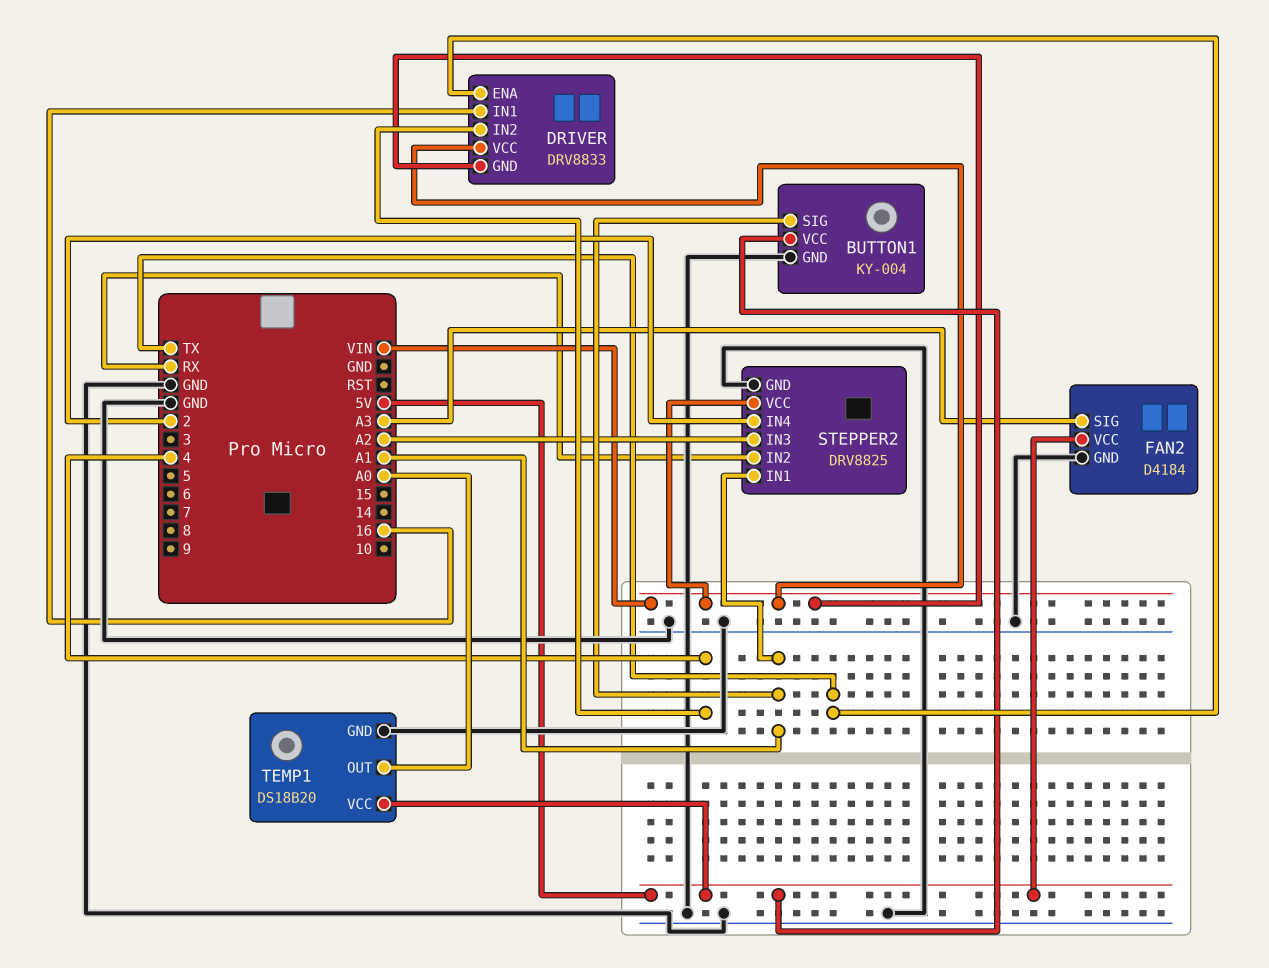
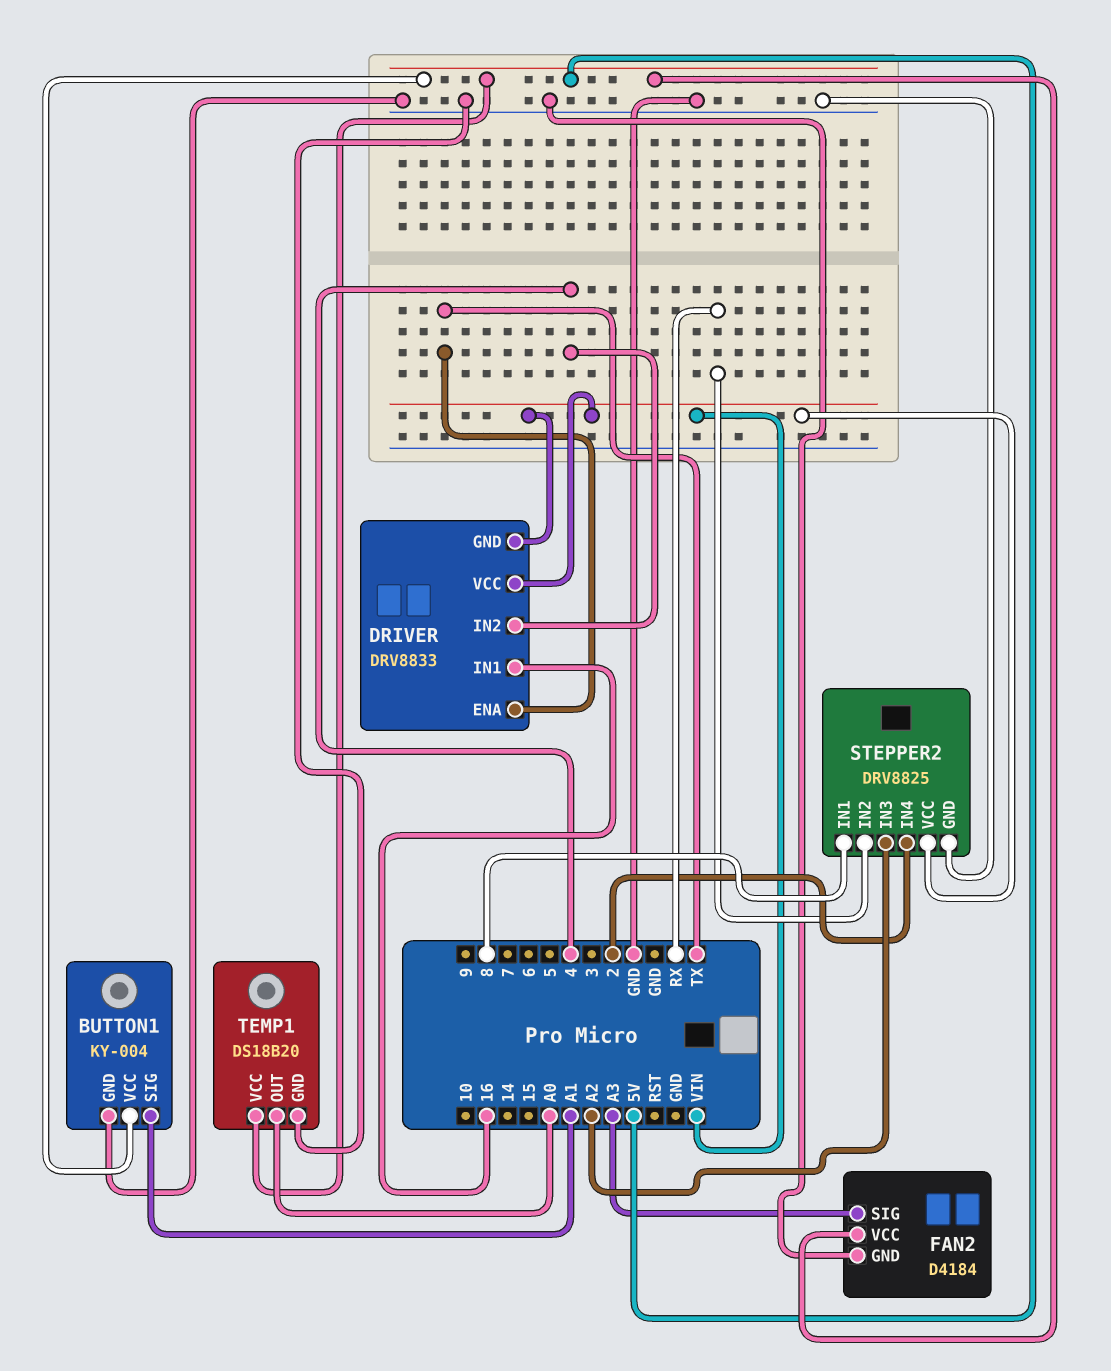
STEPPER2 pin IN1: A1 -> 8

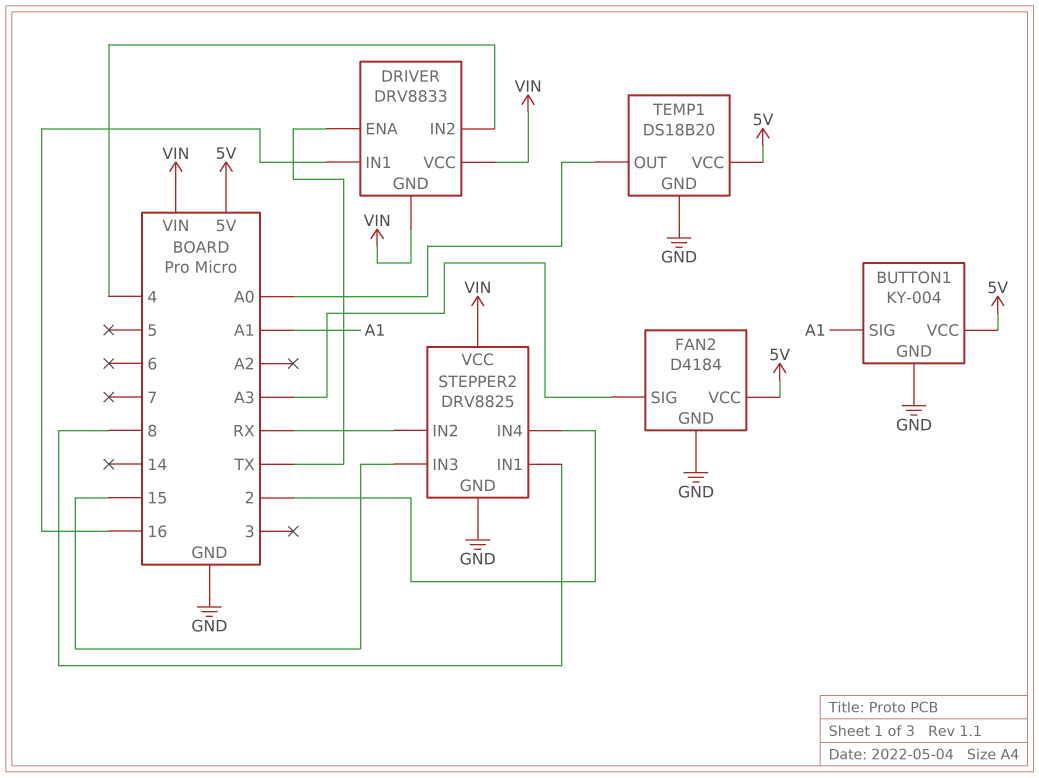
STEPPER2 pin IN3: A2 -> 15

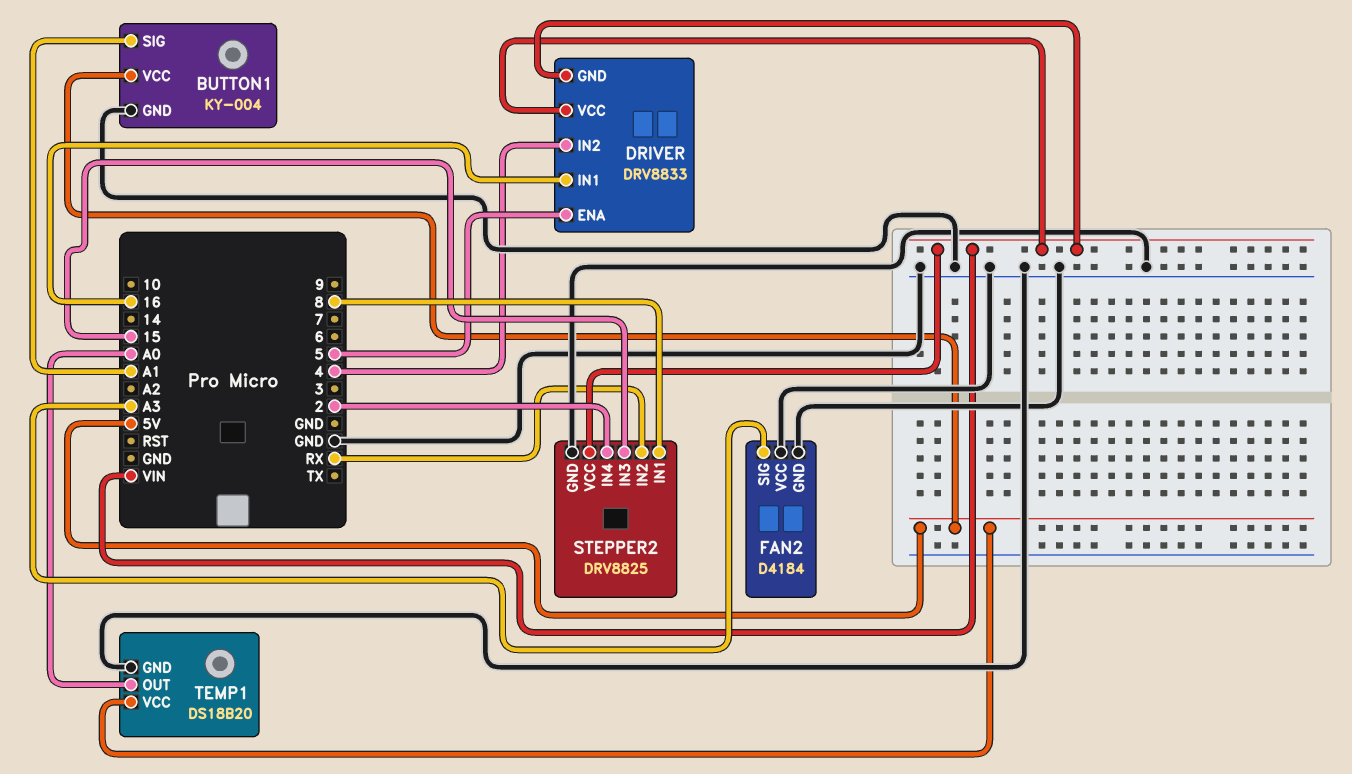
DRIVER pin ENA: TX -> 5
FAN2 pin VCC: 5V -> GND

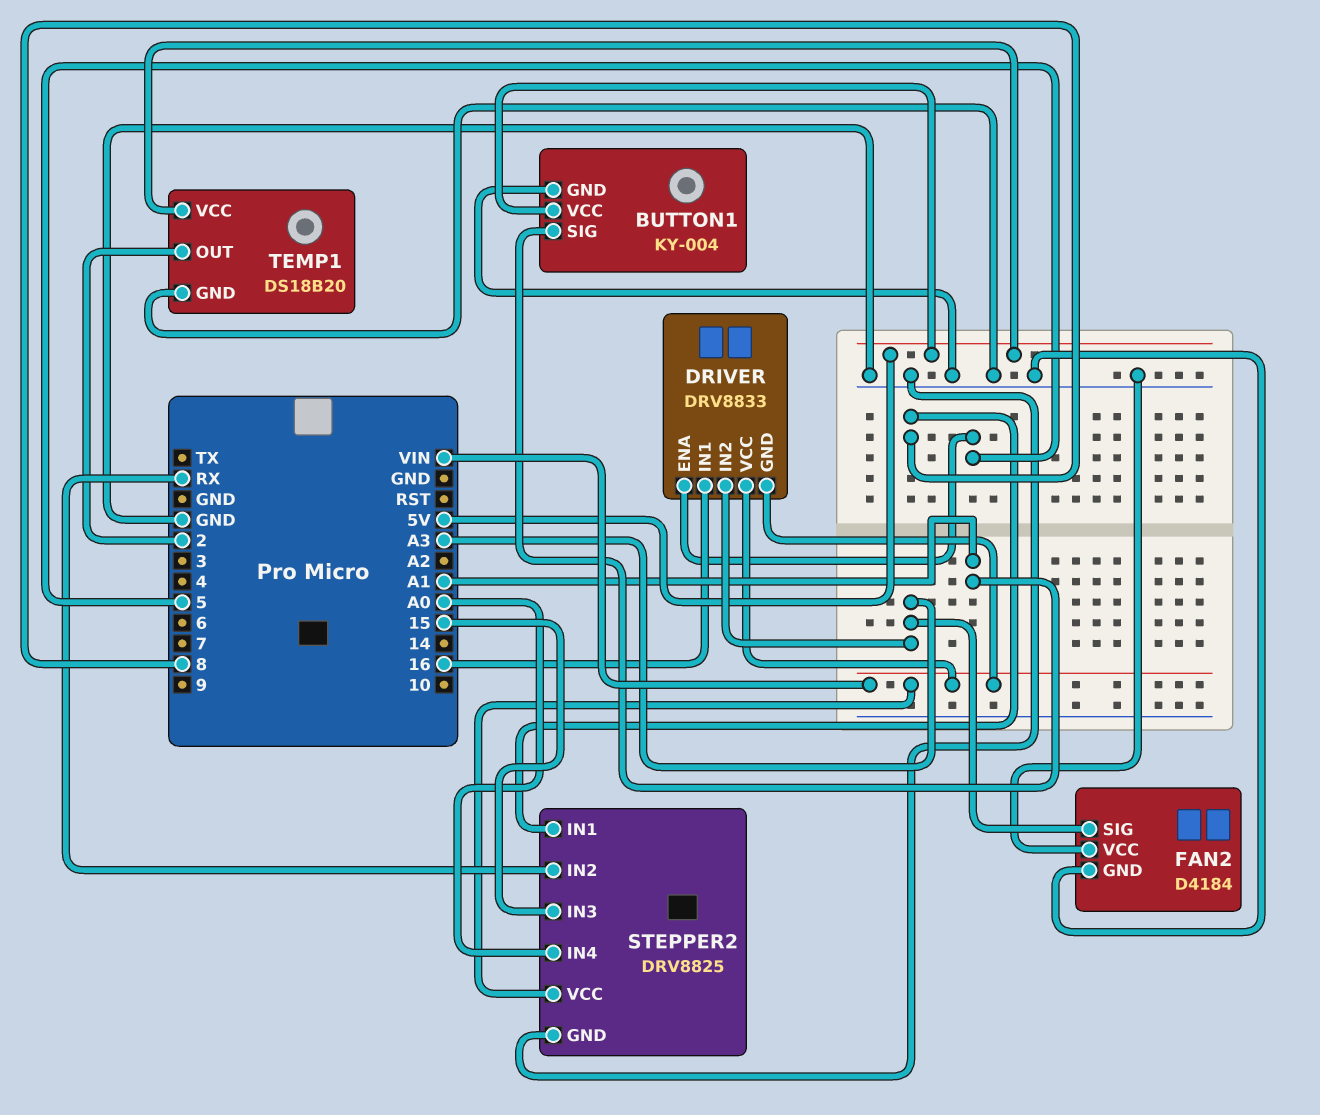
DRIVER pin IN2: 4 -> A3
STEPPER2 pin IN4: 2 -> A0
TEMP1 pin OUT: A0 -> 2

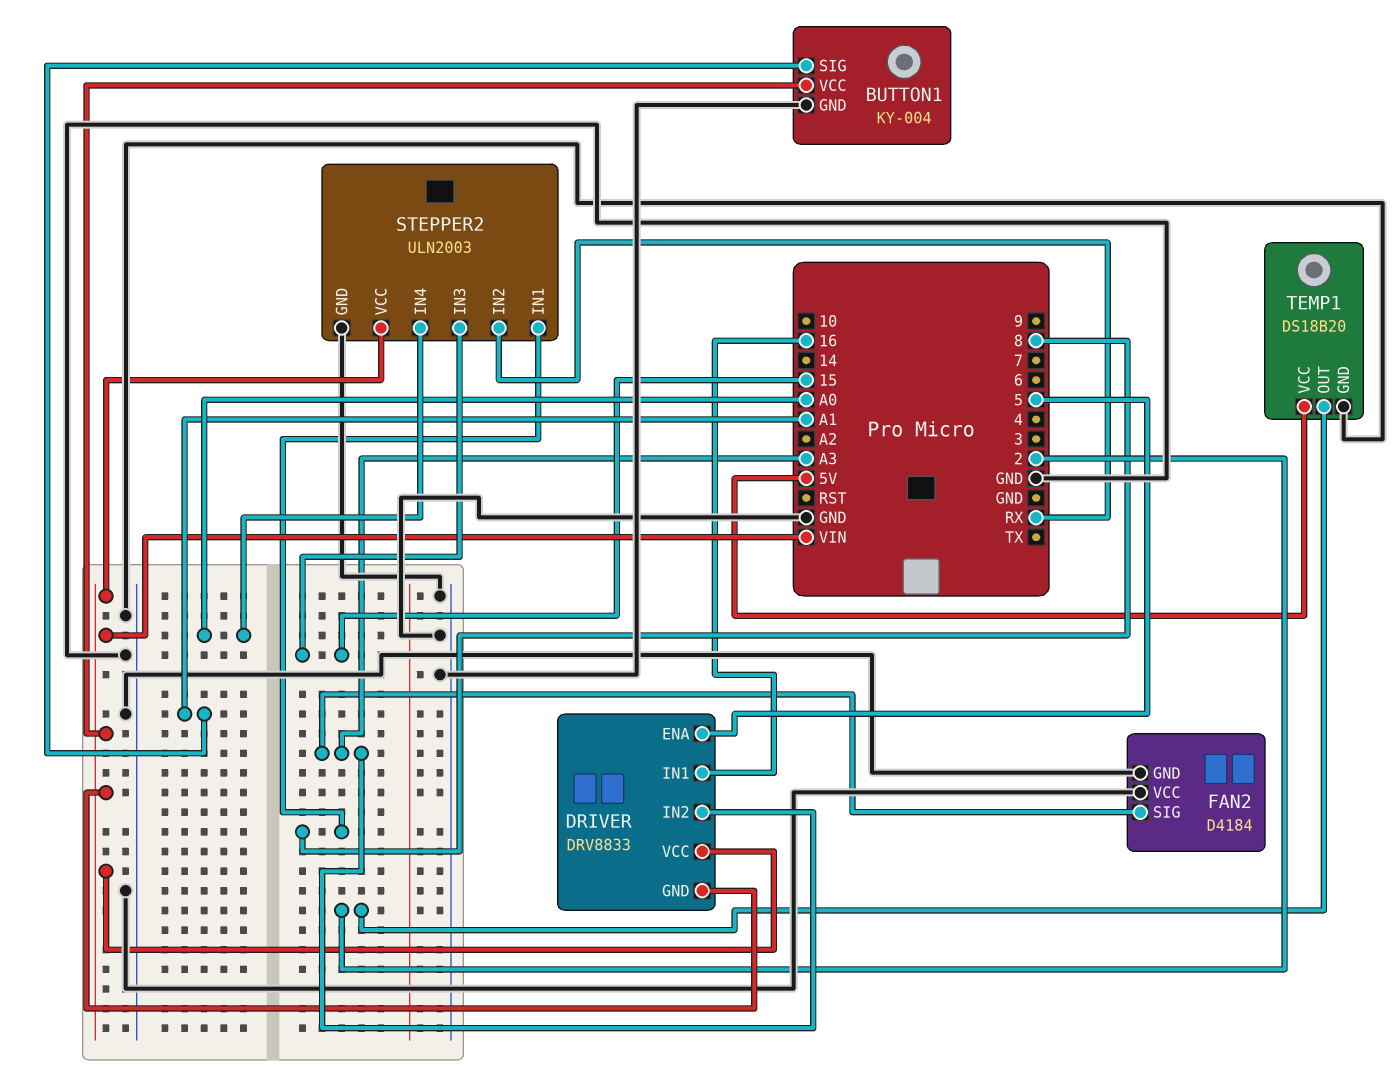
BUTTON1 pin VCC: 5V -> VIN
STEPPER2: DRV8825 -> ULN2003

